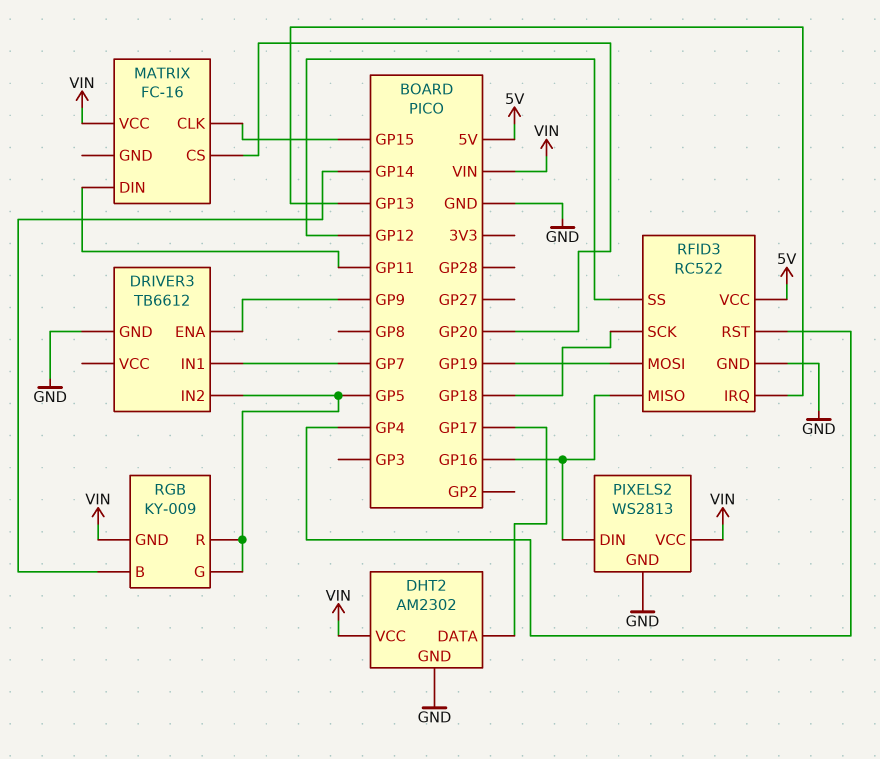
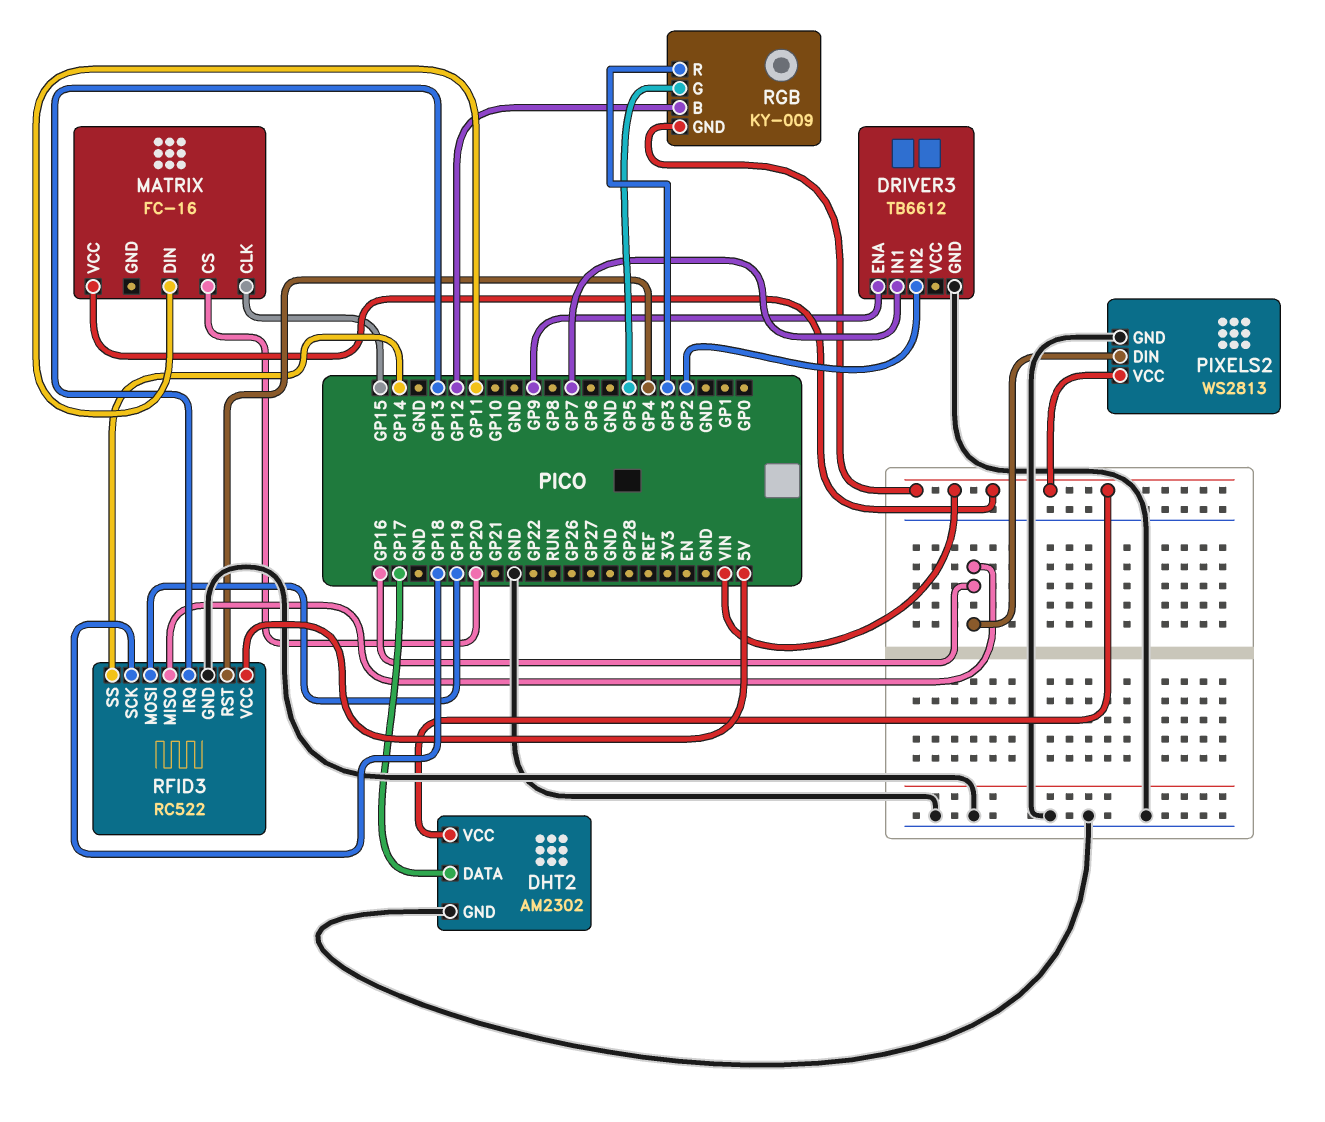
DRIVER3 pin IN2: GP5 -> GP2
RFID3 pin SS: GP12 -> GP14
RGB pin B: GP14 -> GP12
RGB pin R: GP5 -> GP3

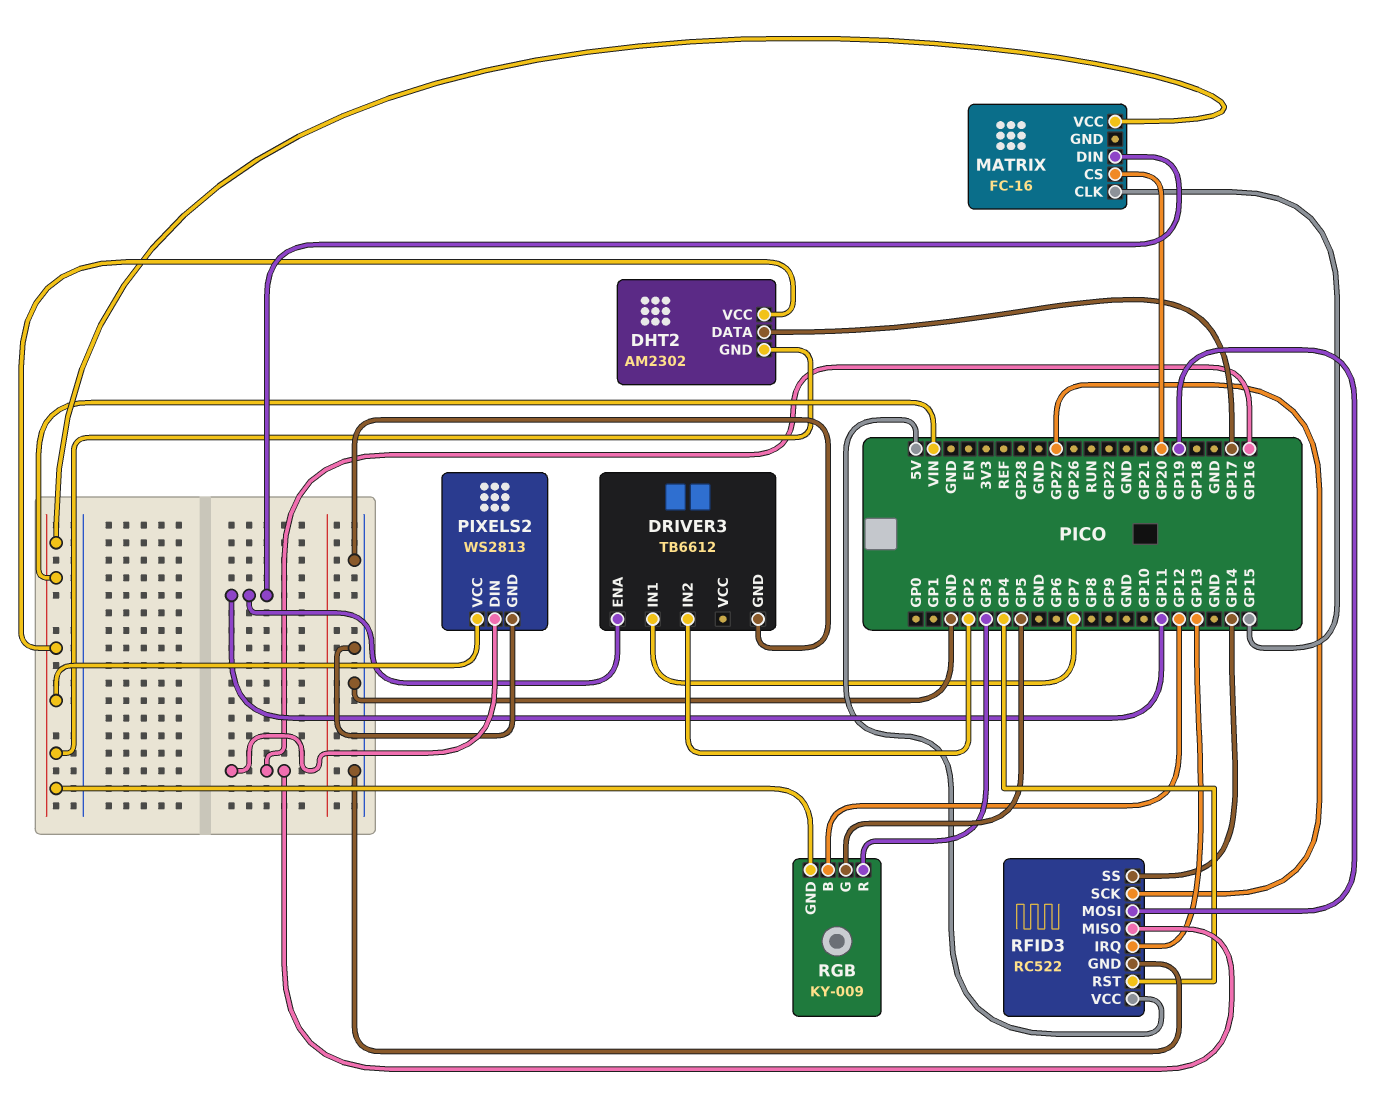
DHT2 pin GND: GND -> VIN
DRIVER3 pin ENA: GP9 -> GP11
RFID3 pin SCK: GP18 -> GP27

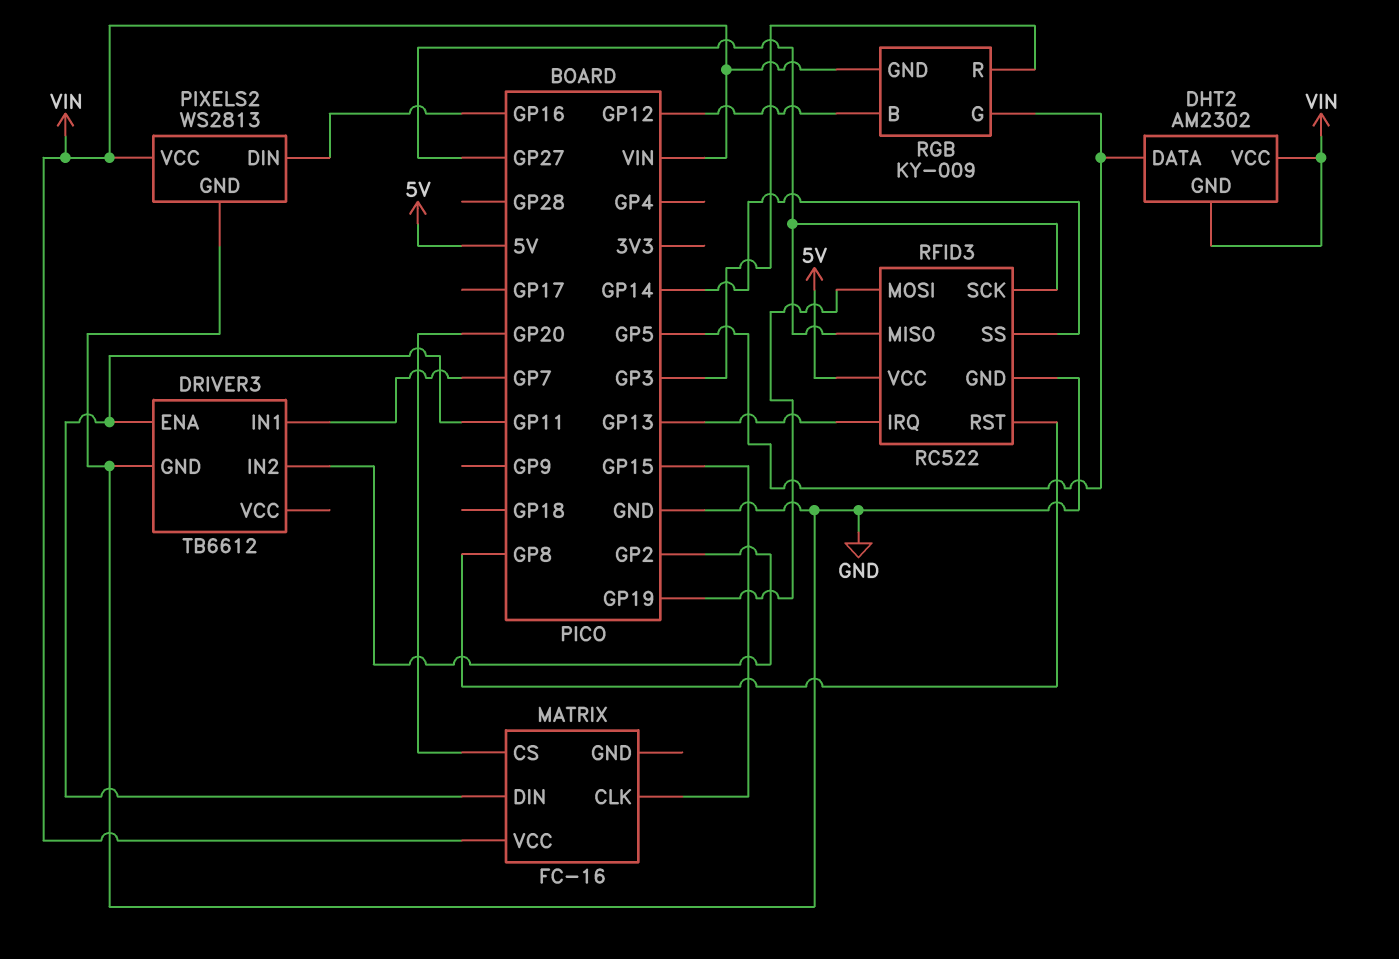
DHT2 pin DATA: GP17 -> GP5
RFID3 pin MISO: GP16 -> GP27
RFID3 pin RST: GP4 -> GP8

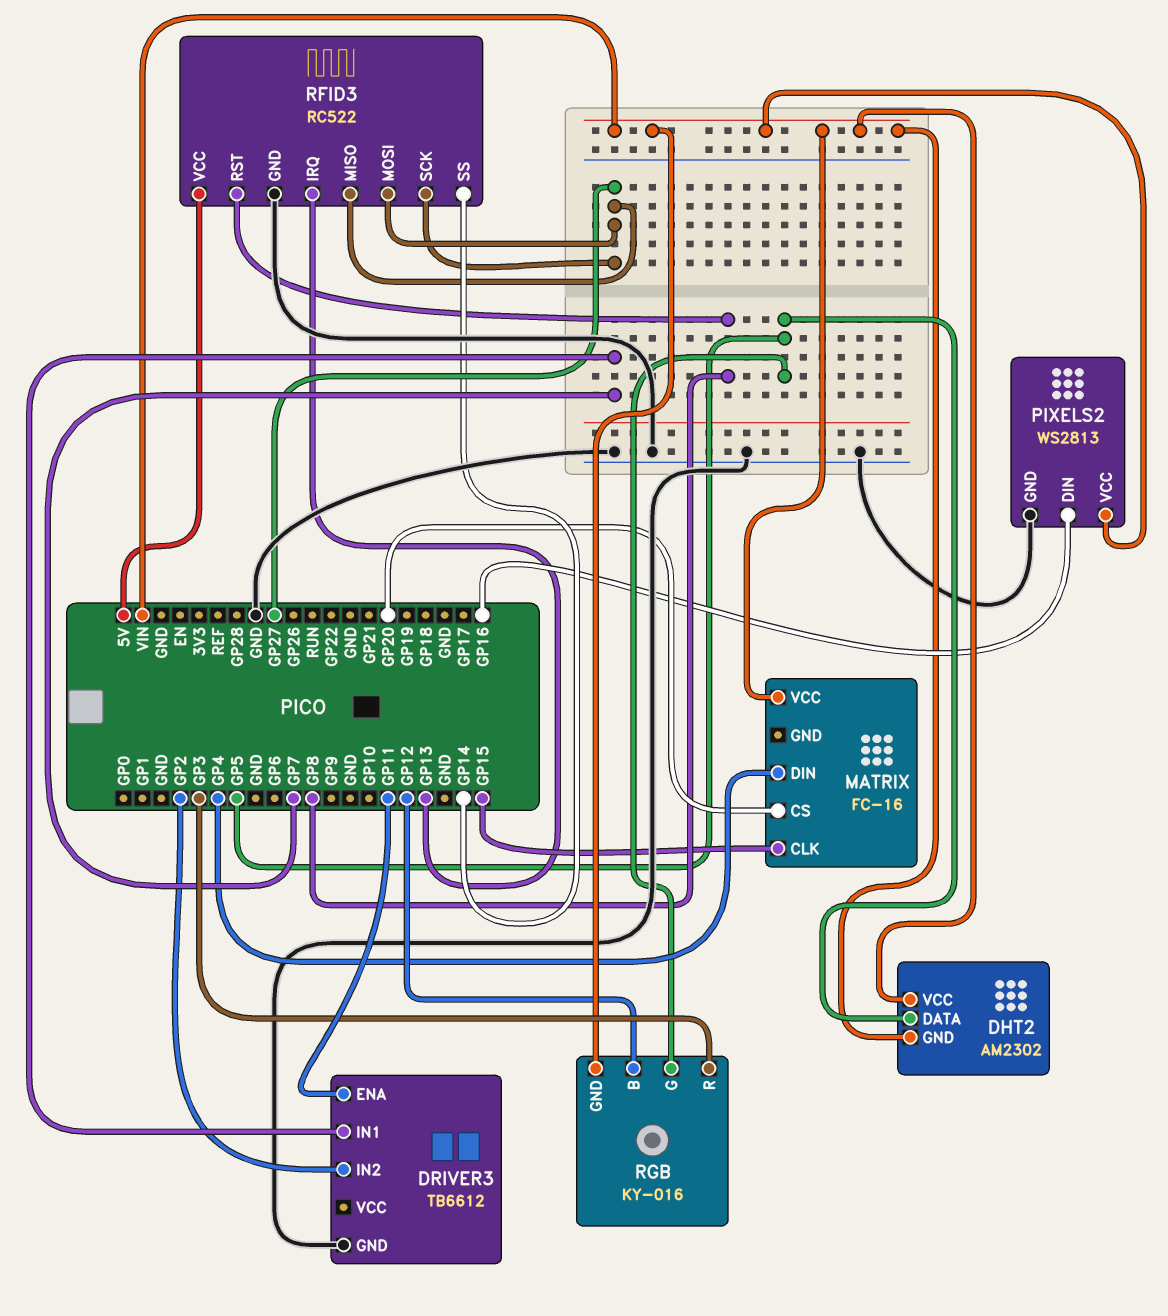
MATRIX pin DIN: GP11 -> GP4
RFID3 pin MOSI: GP19 -> GP27
RGB: KY-009 -> KY-016

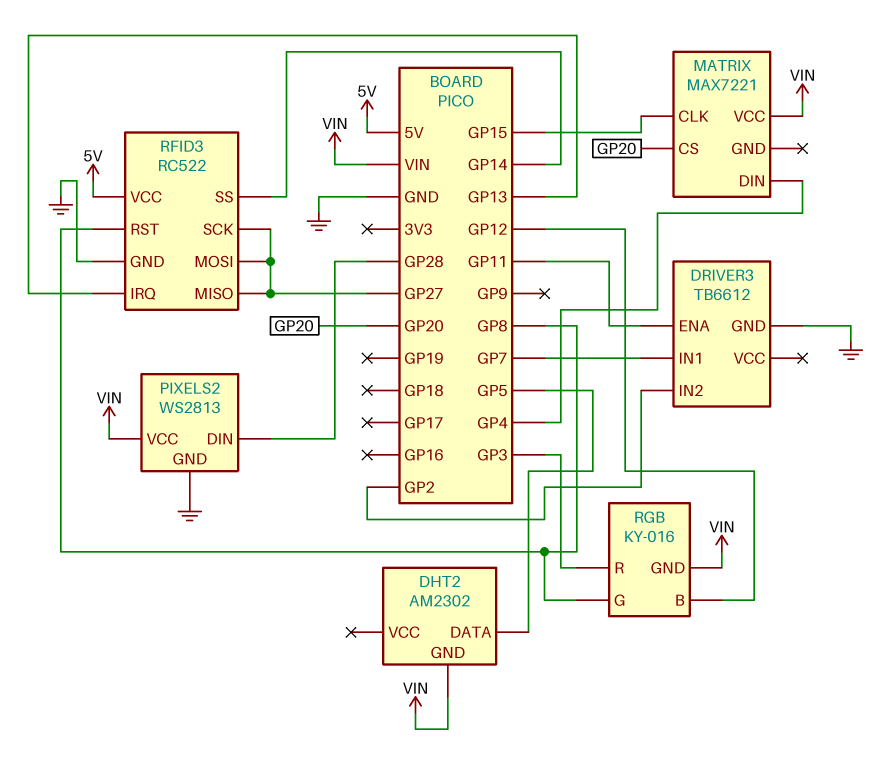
DHT2 pin VCC: VIN -> none
MATRIX: FC-16 -> MAX7221
PIXELS2 pin DIN: GP16 -> GP28
RGB pin G: GP5 -> GP8

